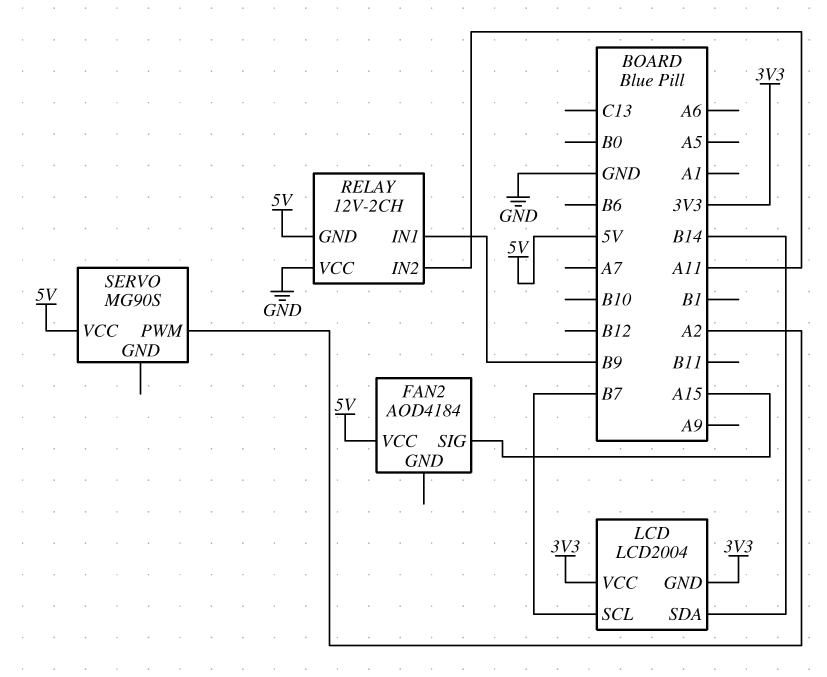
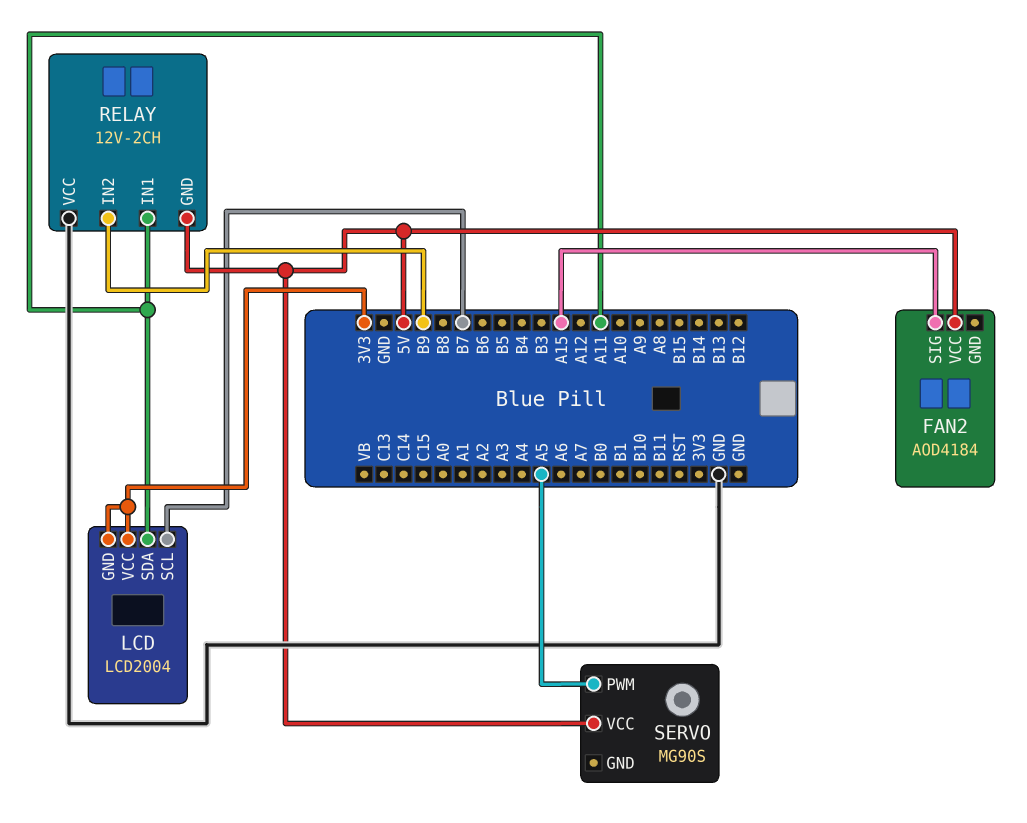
LCD pin SDA: B14 -> A11
RELAY pin IN1: B9 -> A11
RELAY pin IN2: A11 -> B9
SERVO pin PWM: A2 -> A5

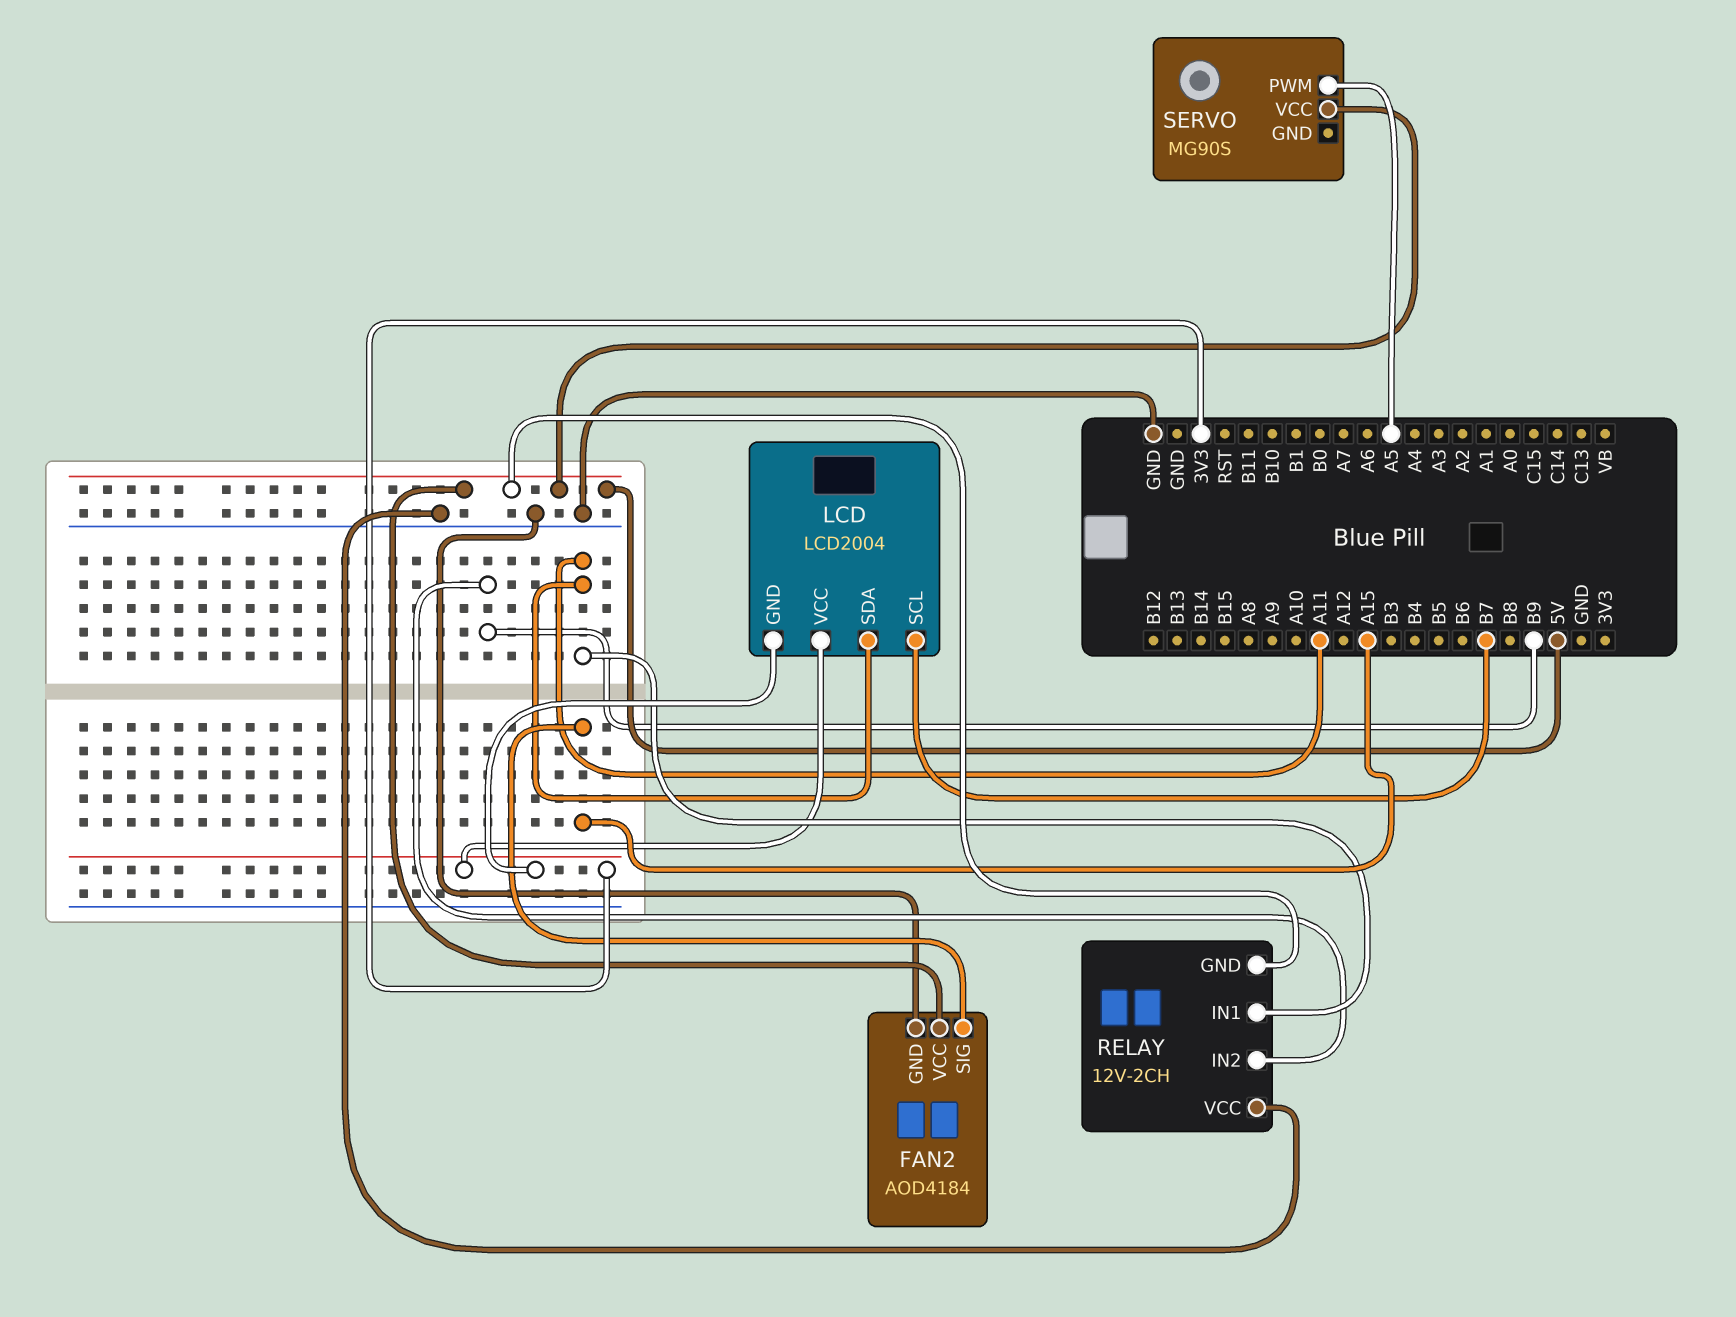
FAN2 pin GND: none -> GND

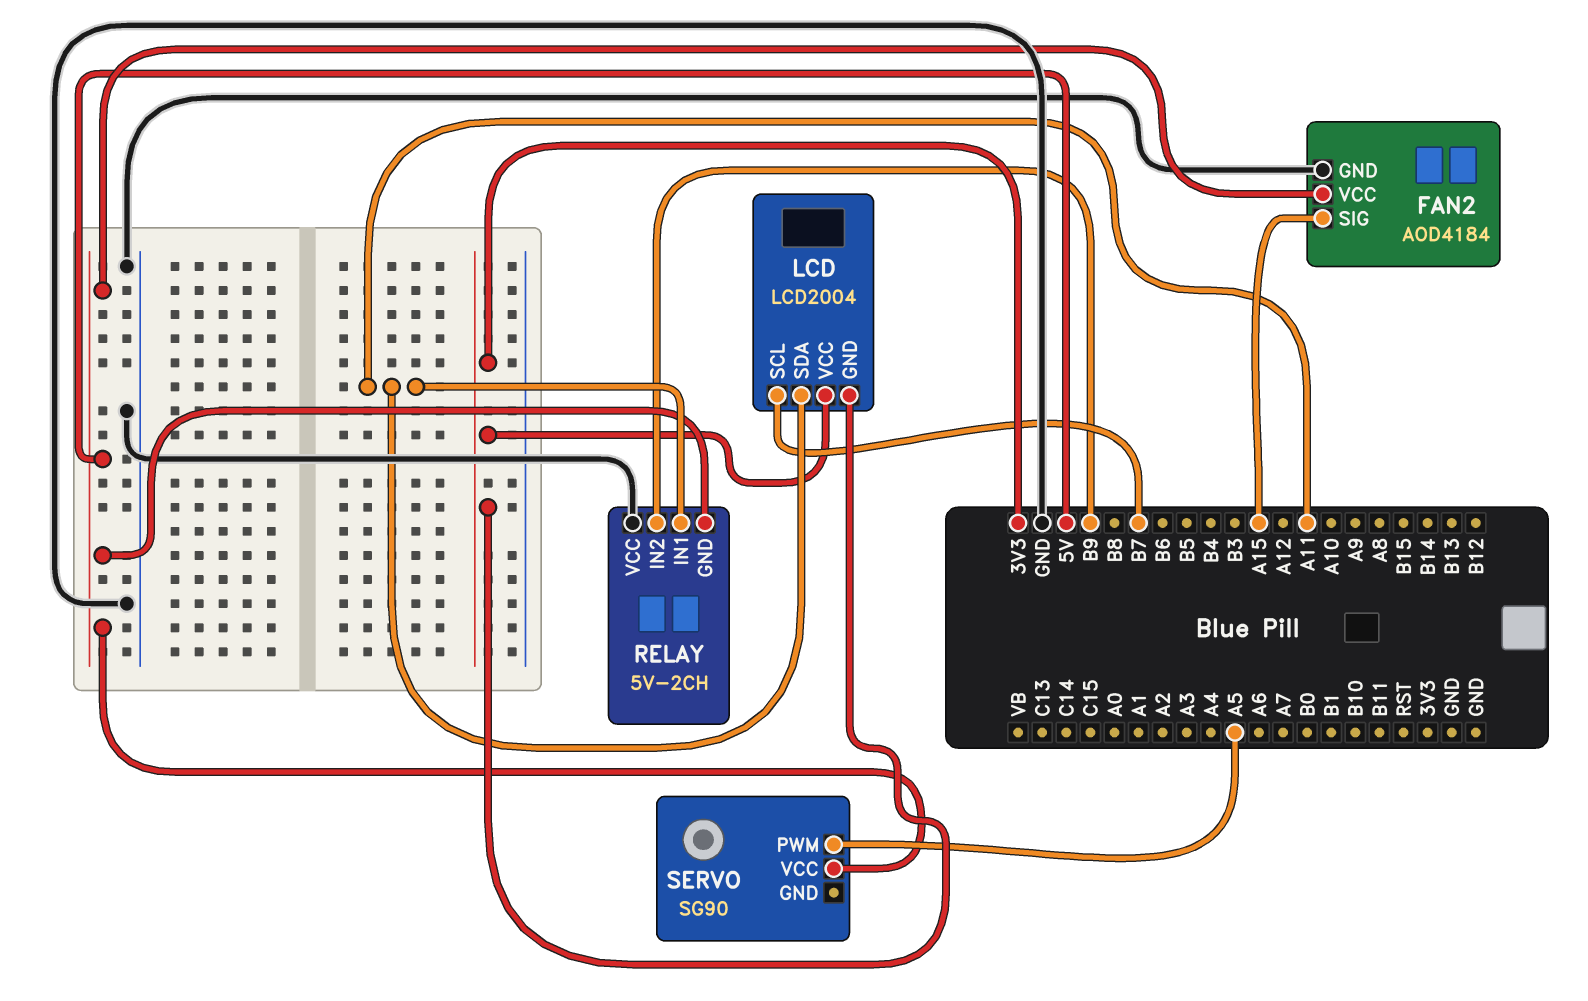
RELAY: 12V-2CH -> 5V-2CH
SERVO: MG90S -> SG90

